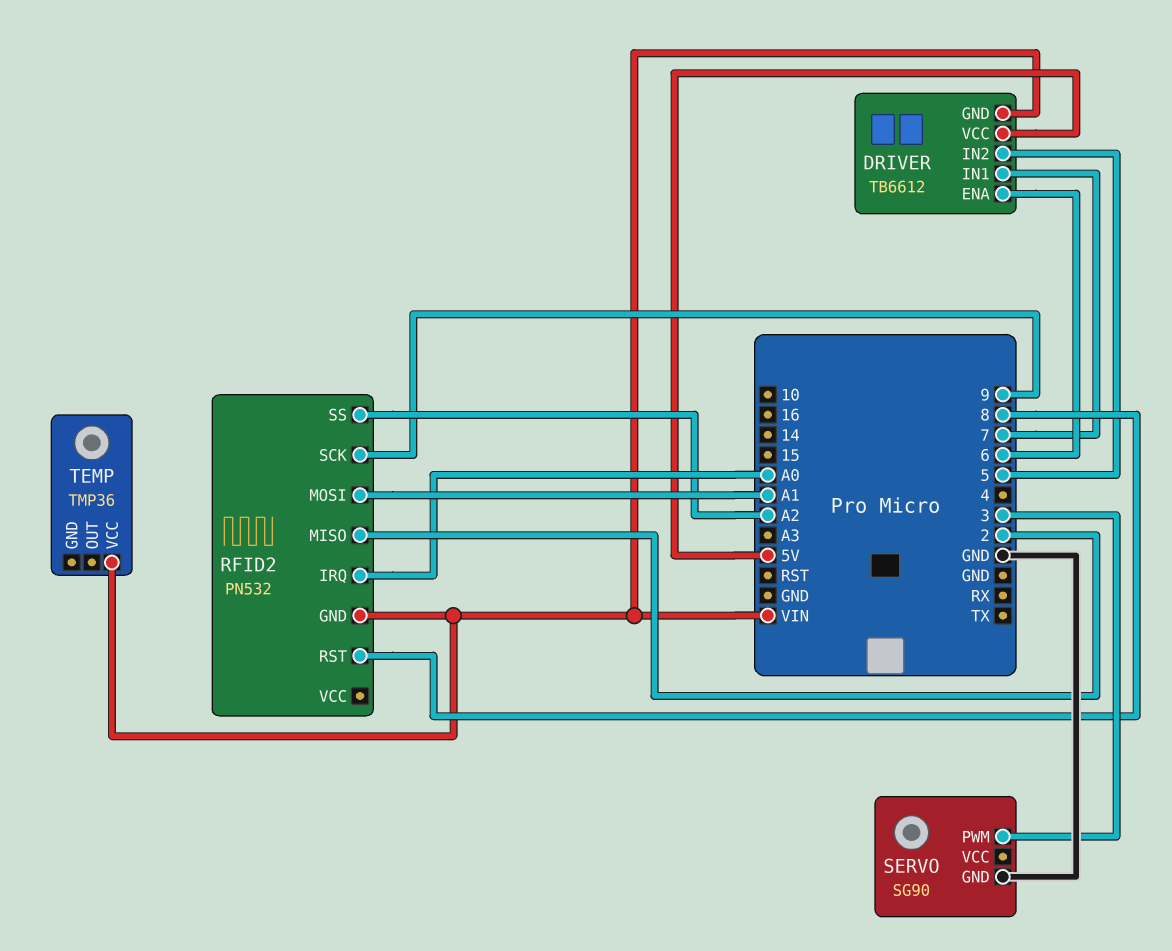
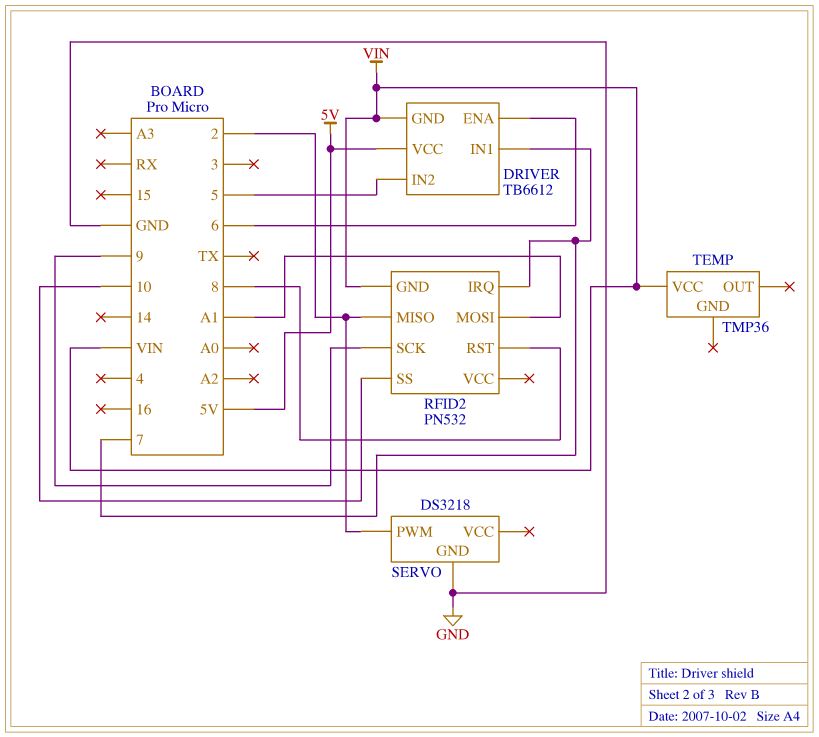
RFID2 pin IRQ: A0 -> 7
RFID2 pin SS: A2 -> 10
SERVO: SG90 -> DS3218
SERVO pin PWM: 3 -> 2

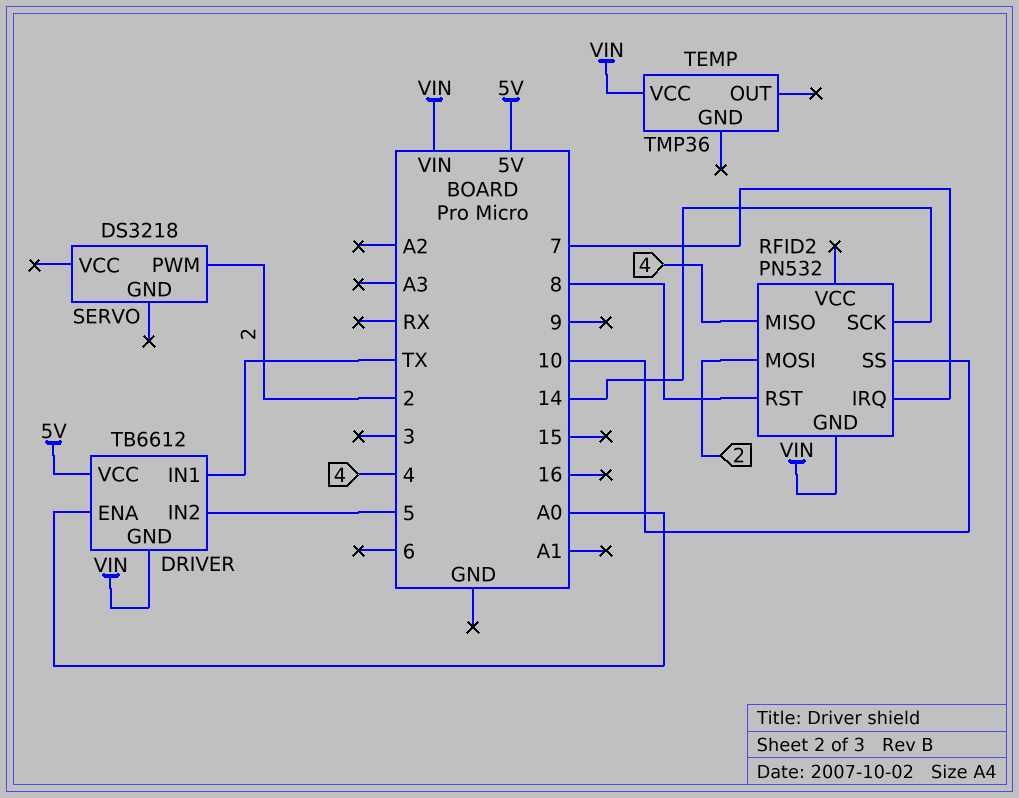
DRIVER pin ENA: 6 -> A0
DRIVER pin IN1: 7 -> TX
RFID2 pin MISO: 2 -> 4
RFID2 pin MOSI: A1 -> 2
RFID2 pin SCK: 9 -> 14
SERVO pin GND: GND -> none

